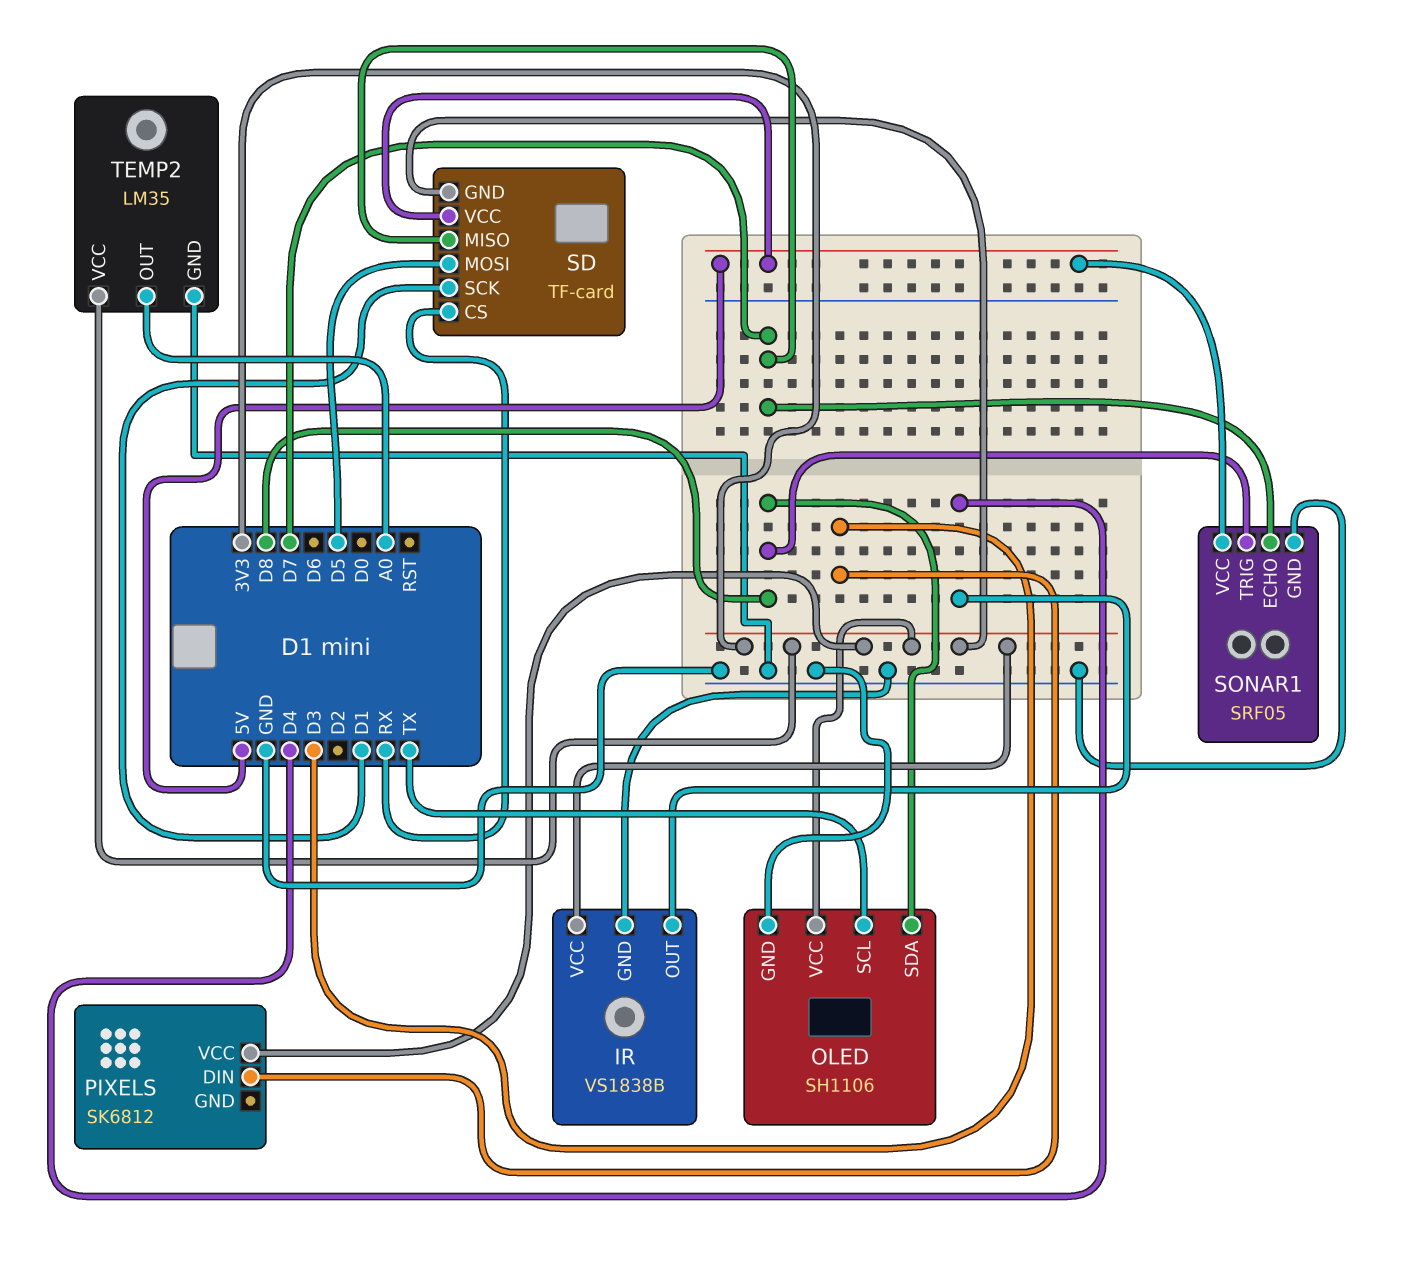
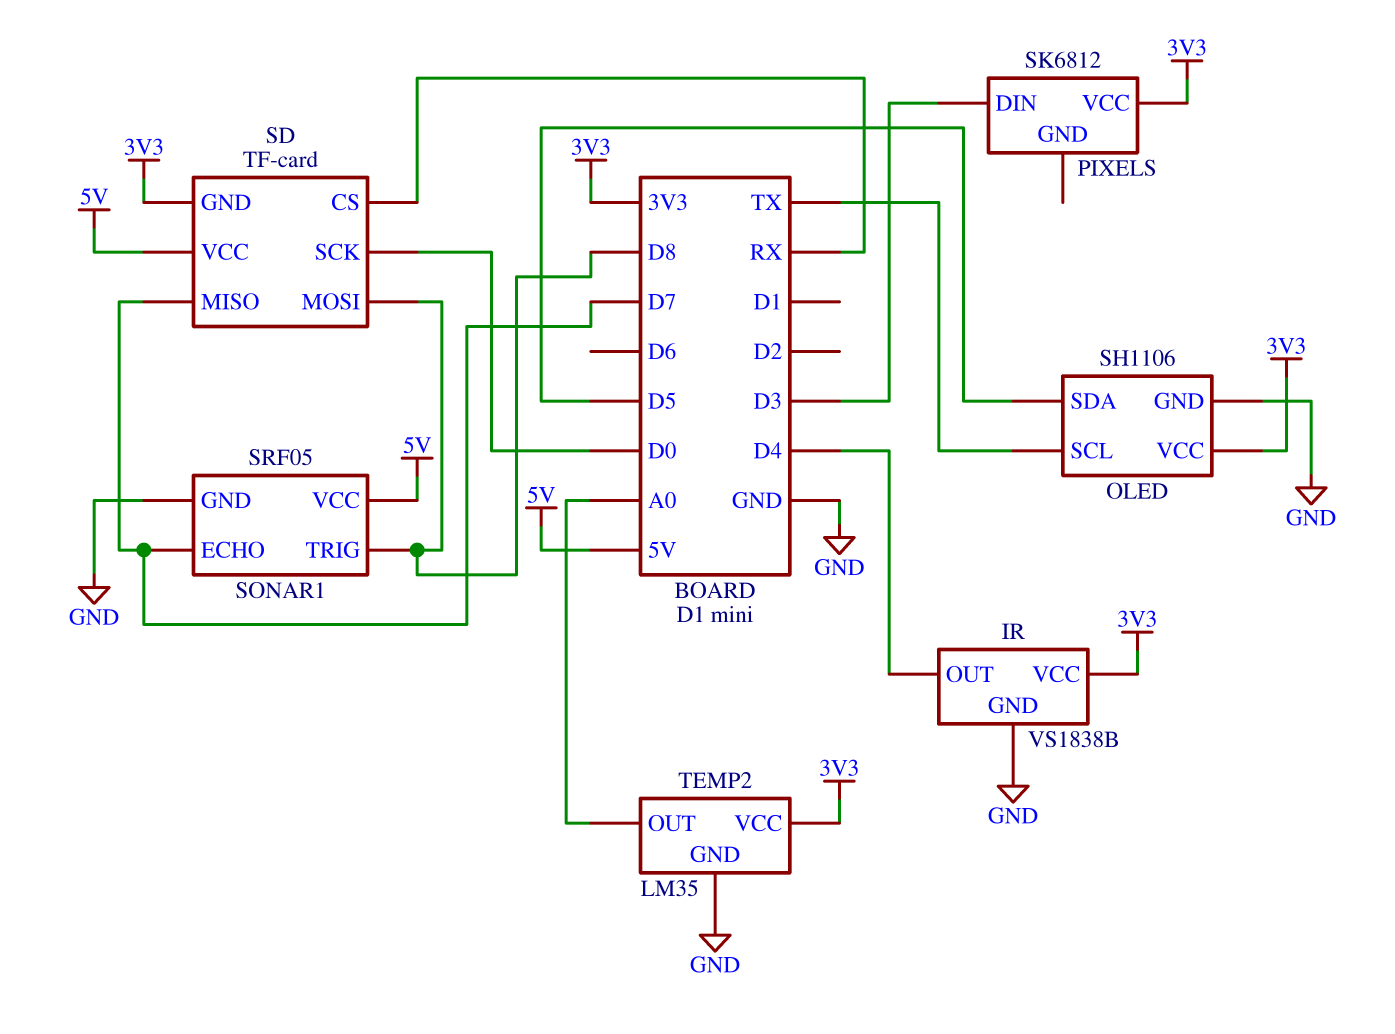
OLED pin SDA: D8 -> D5
SD pin MOSI: D5 -> D8
SD pin SCK: D1 -> D0

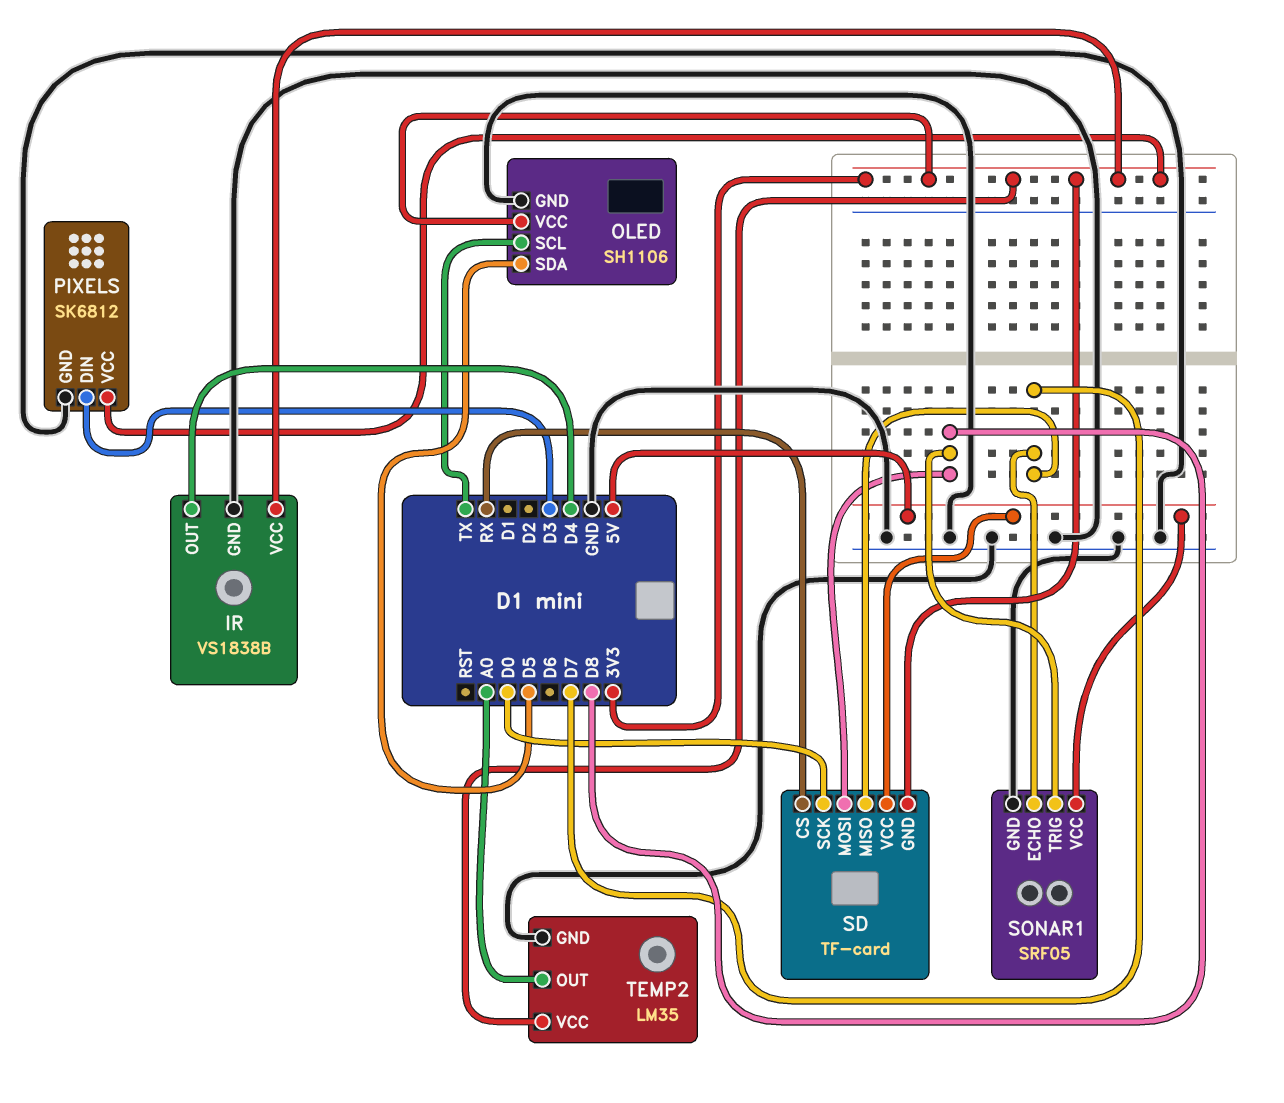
PIXELS pin GND: none -> GND

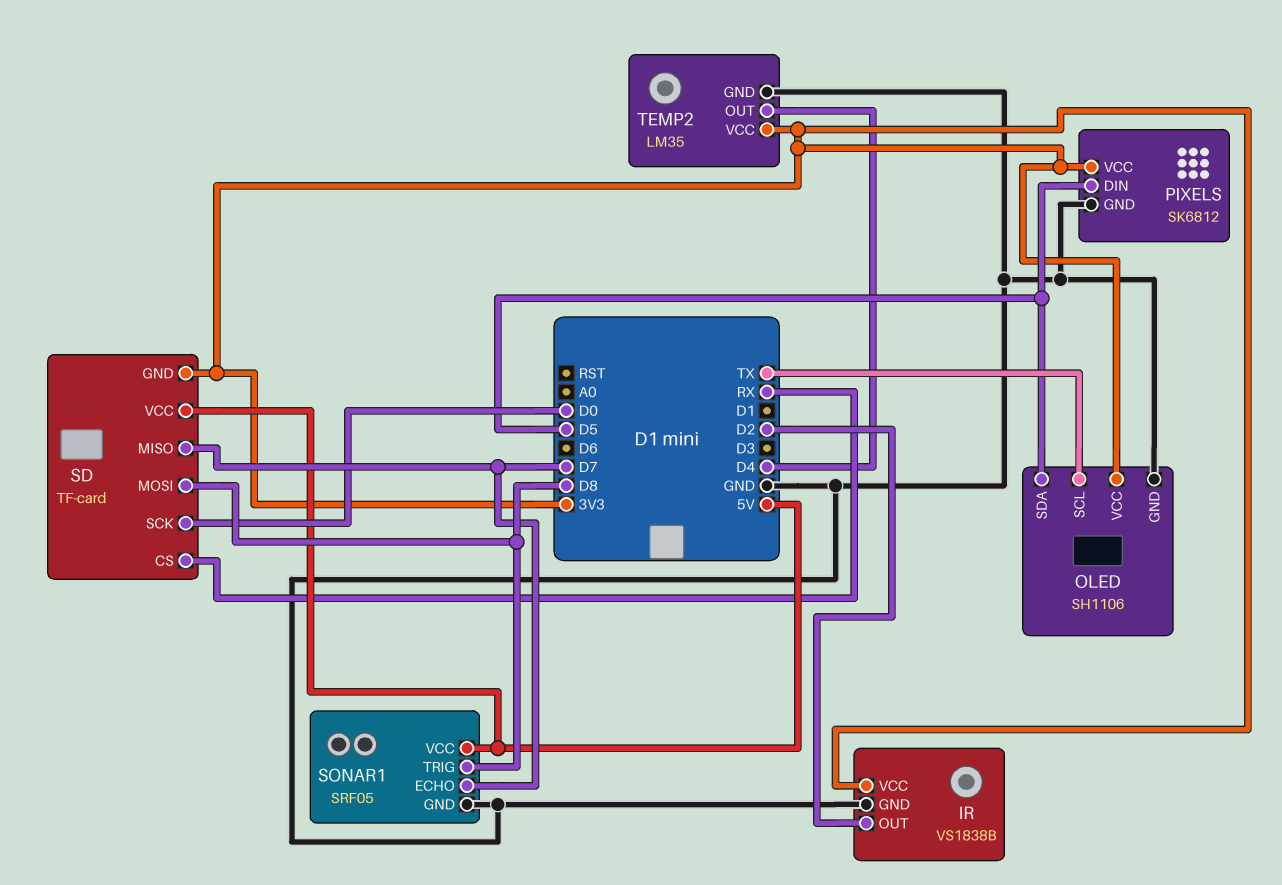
IR pin OUT: D4 -> D2
PIXELS pin DIN: D3 -> D5
TEMP2 pin OUT: A0 -> D4

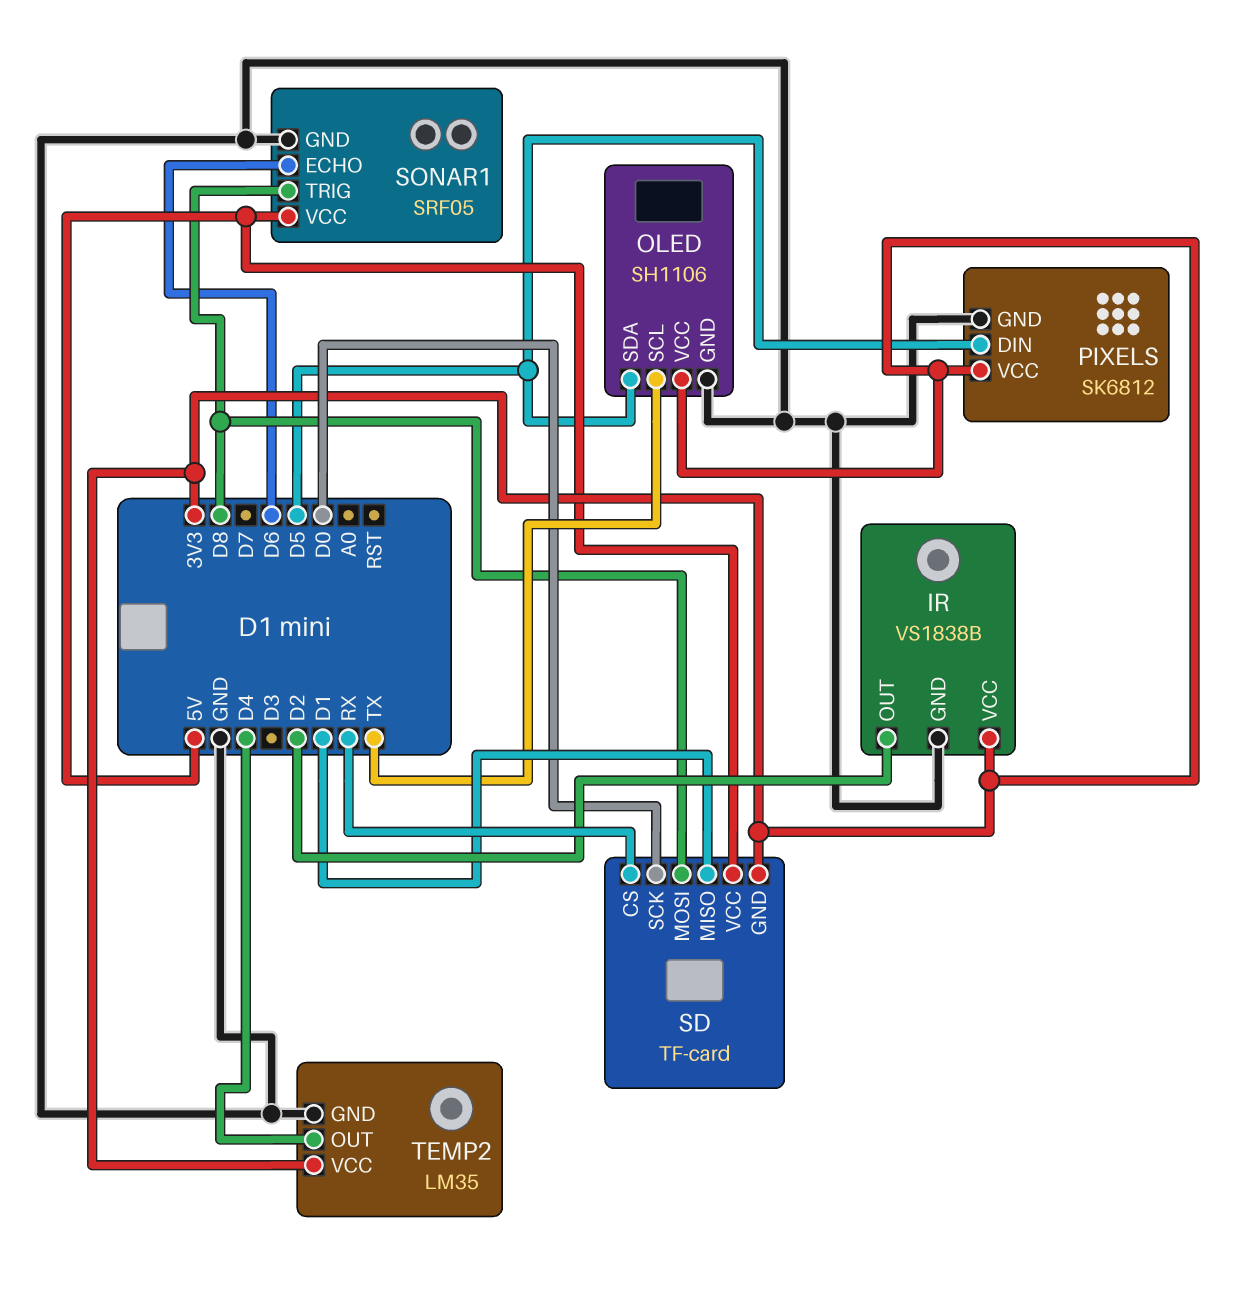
SD pin MISO: D7 -> D1
SONAR1 pin ECHO: D7 -> D6

